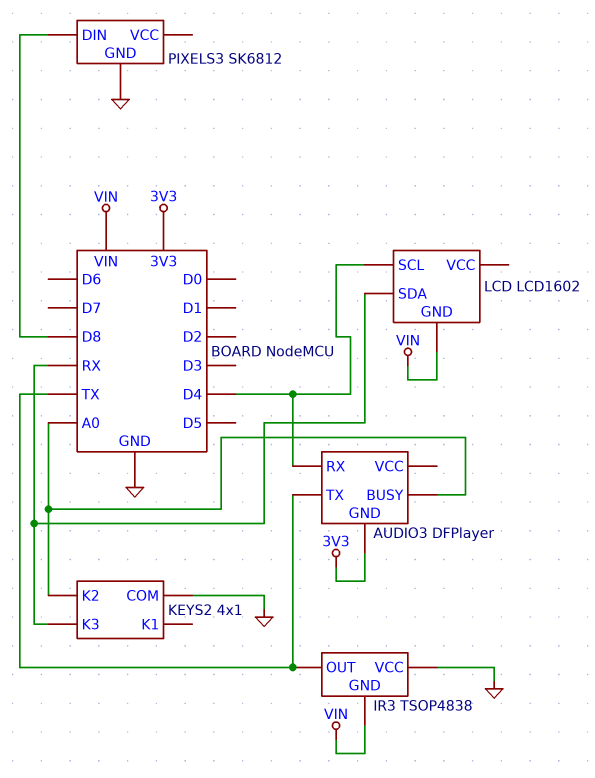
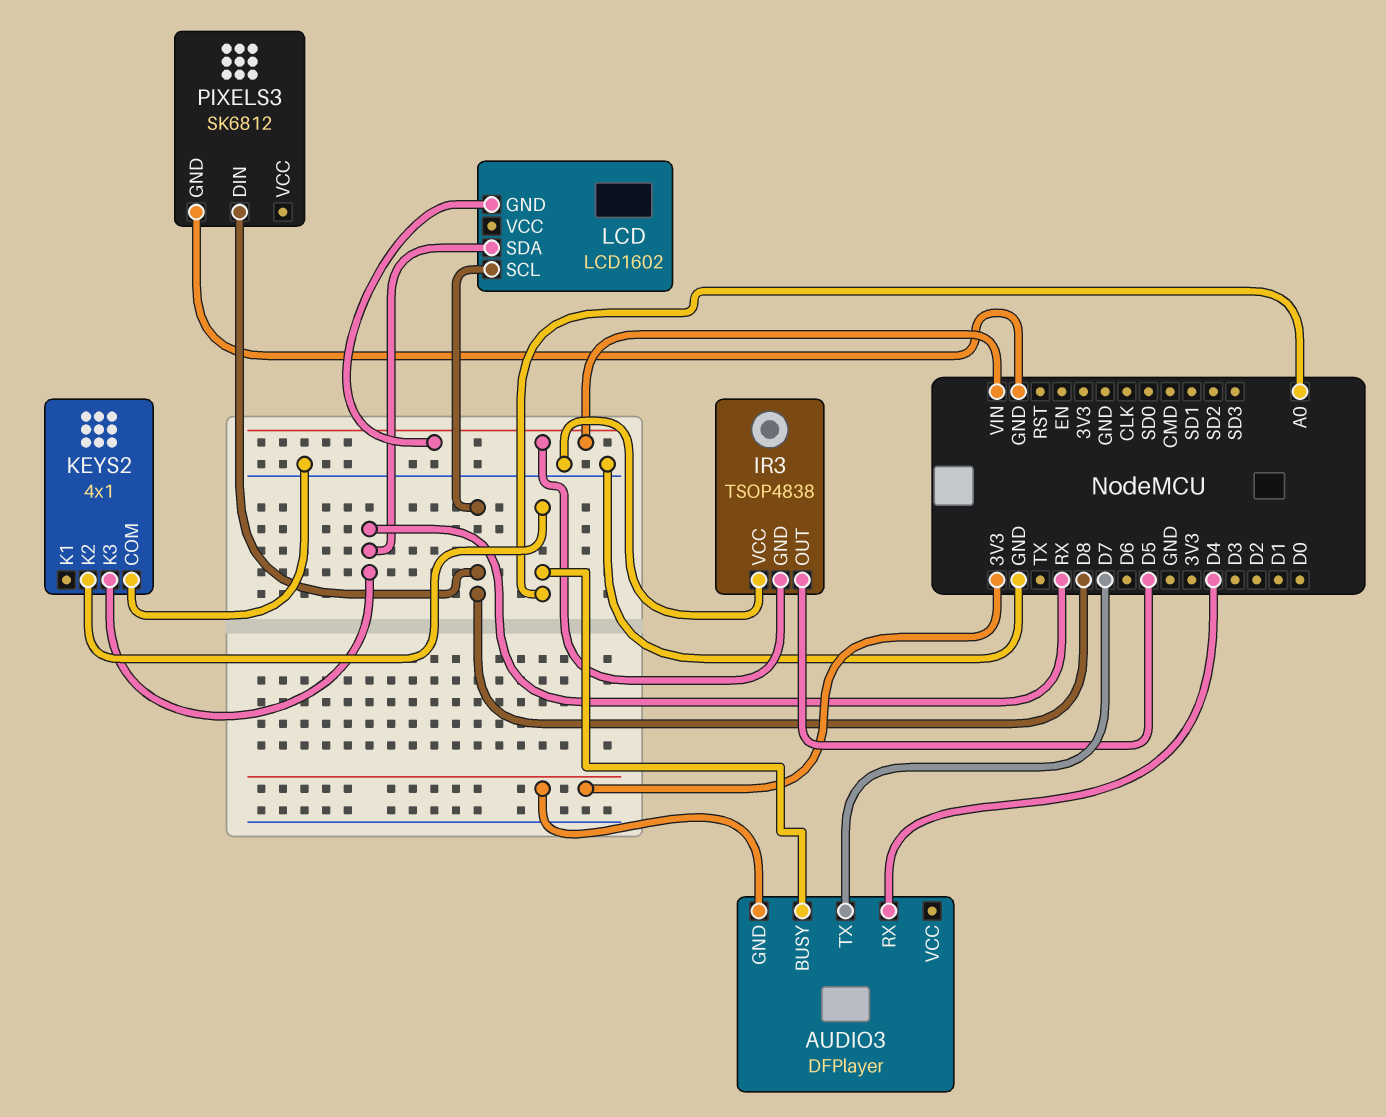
AUDIO3 pin TX: TX -> D7
IR3 pin OUT: TX -> D5
LCD pin SCL: D4 -> D8

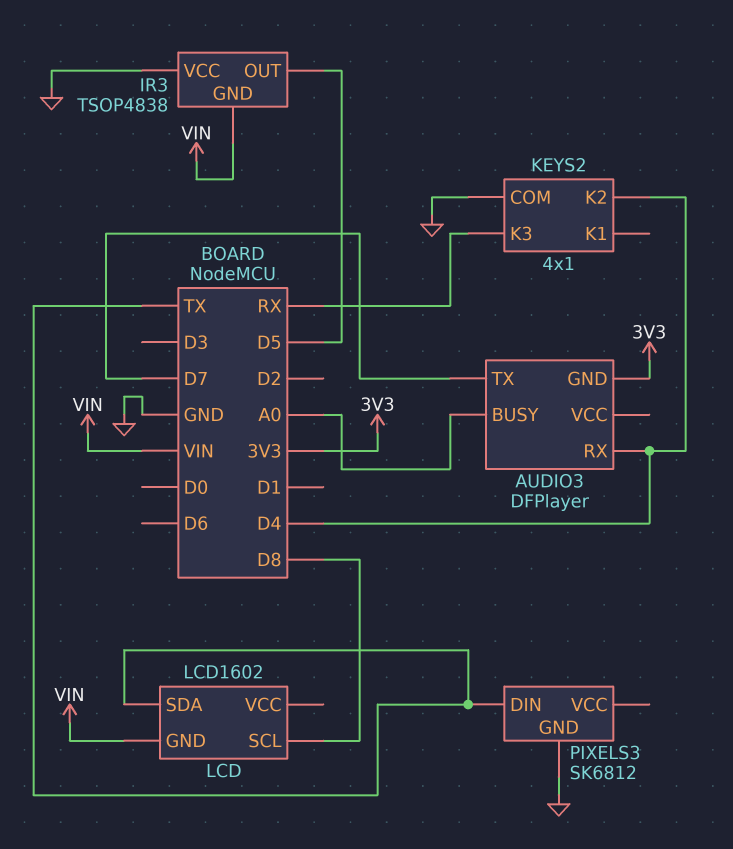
KEYS2 pin K2: A0 -> D4
LCD pin SDA: RX -> TX
PIXELS3 pin DIN: D8 -> TX

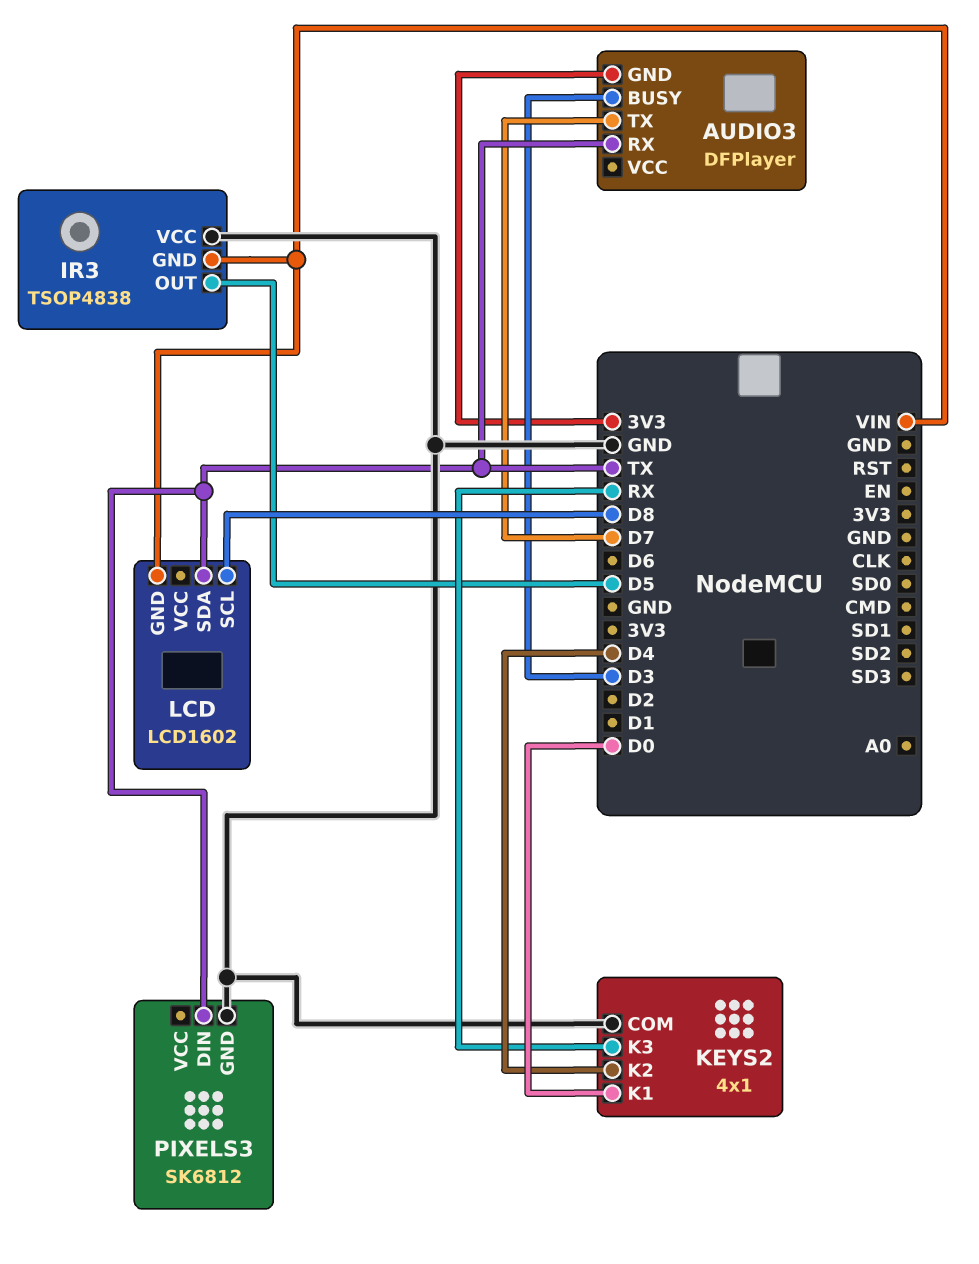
AUDIO3 pin BUSY: A0 -> D3
AUDIO3 pin RX: D4 -> TX
KEYS2 pin K1: none -> D0

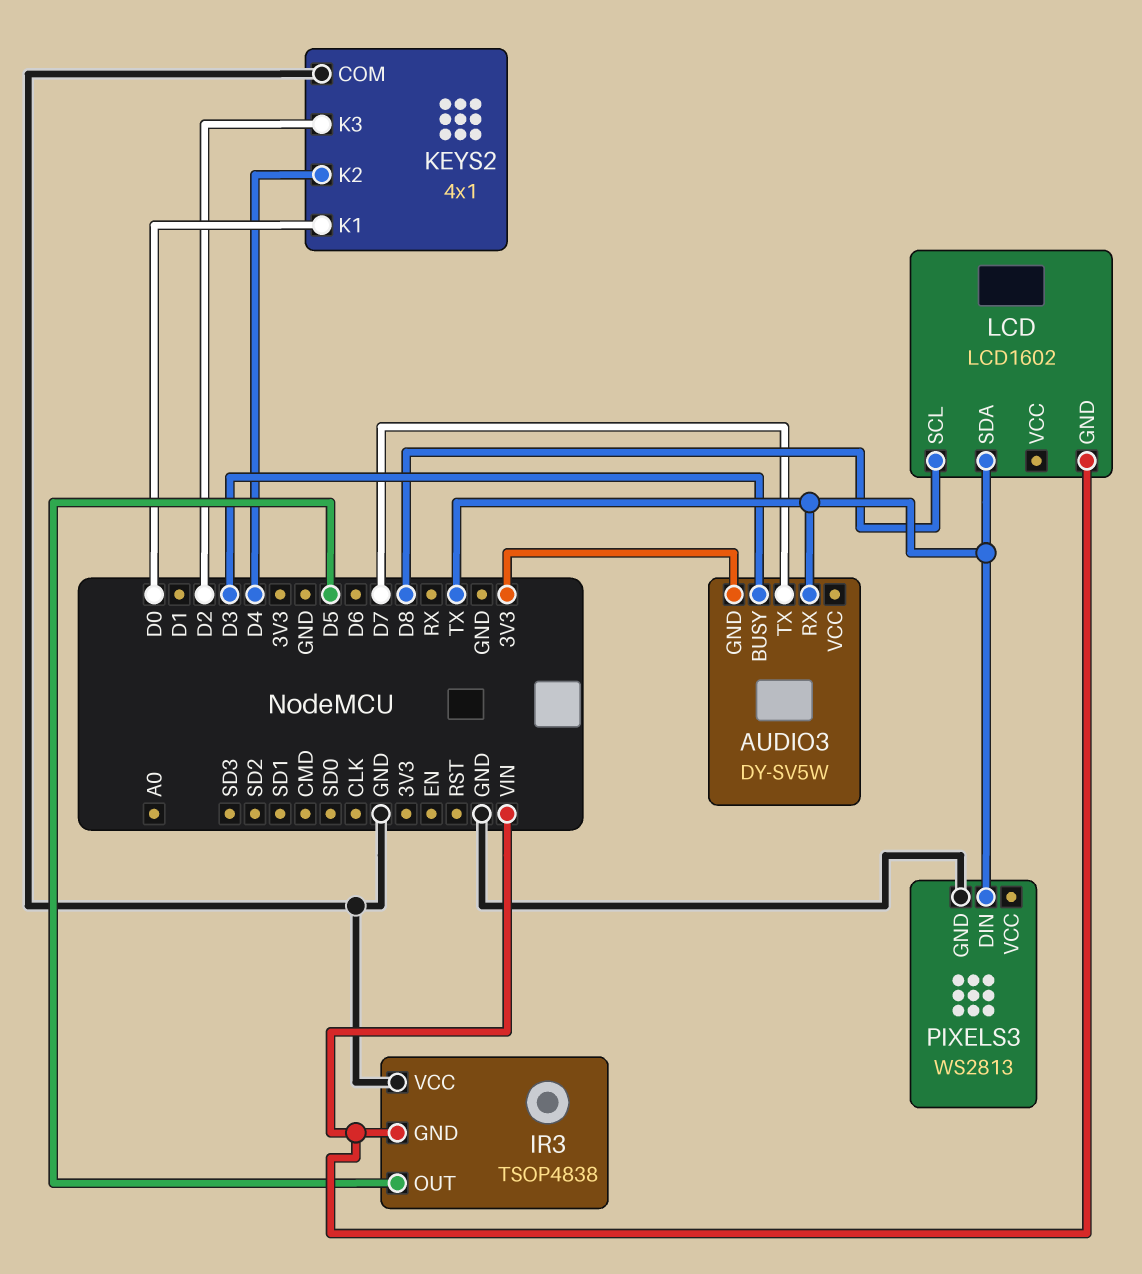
AUDIO3: DFPlayer -> DY-SV5W
KEYS2 pin K3: RX -> D2
PIXELS3: SK6812 -> WS2813

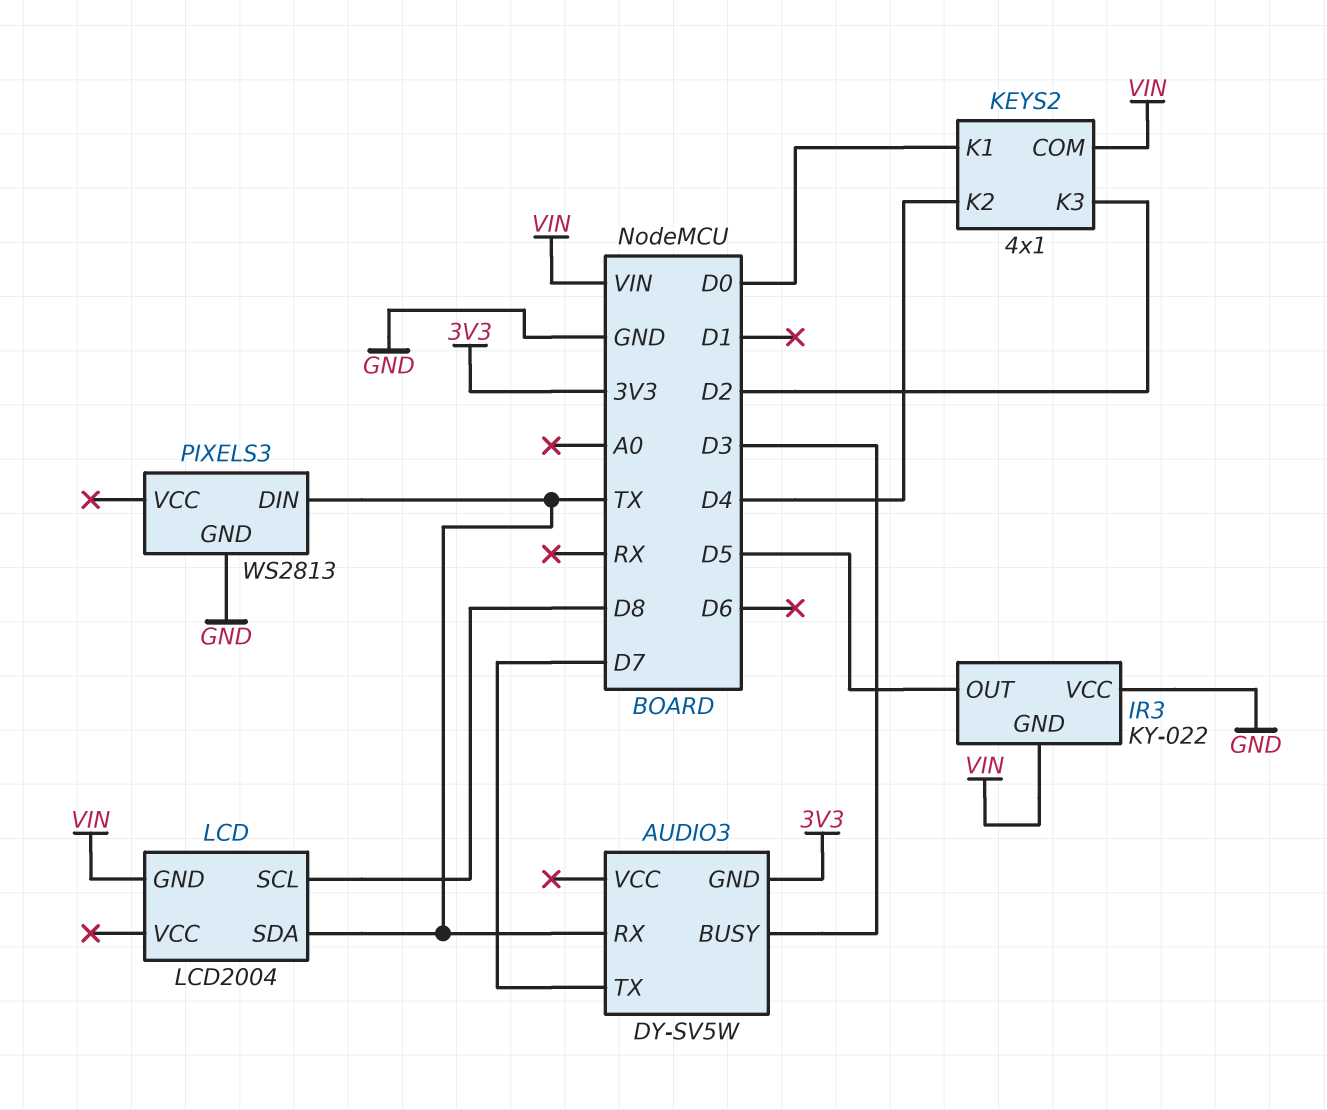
IR3: TSOP4838 -> KY-022
KEYS2 pin COM: GND -> VIN
LCD: LCD1602 -> LCD2004

